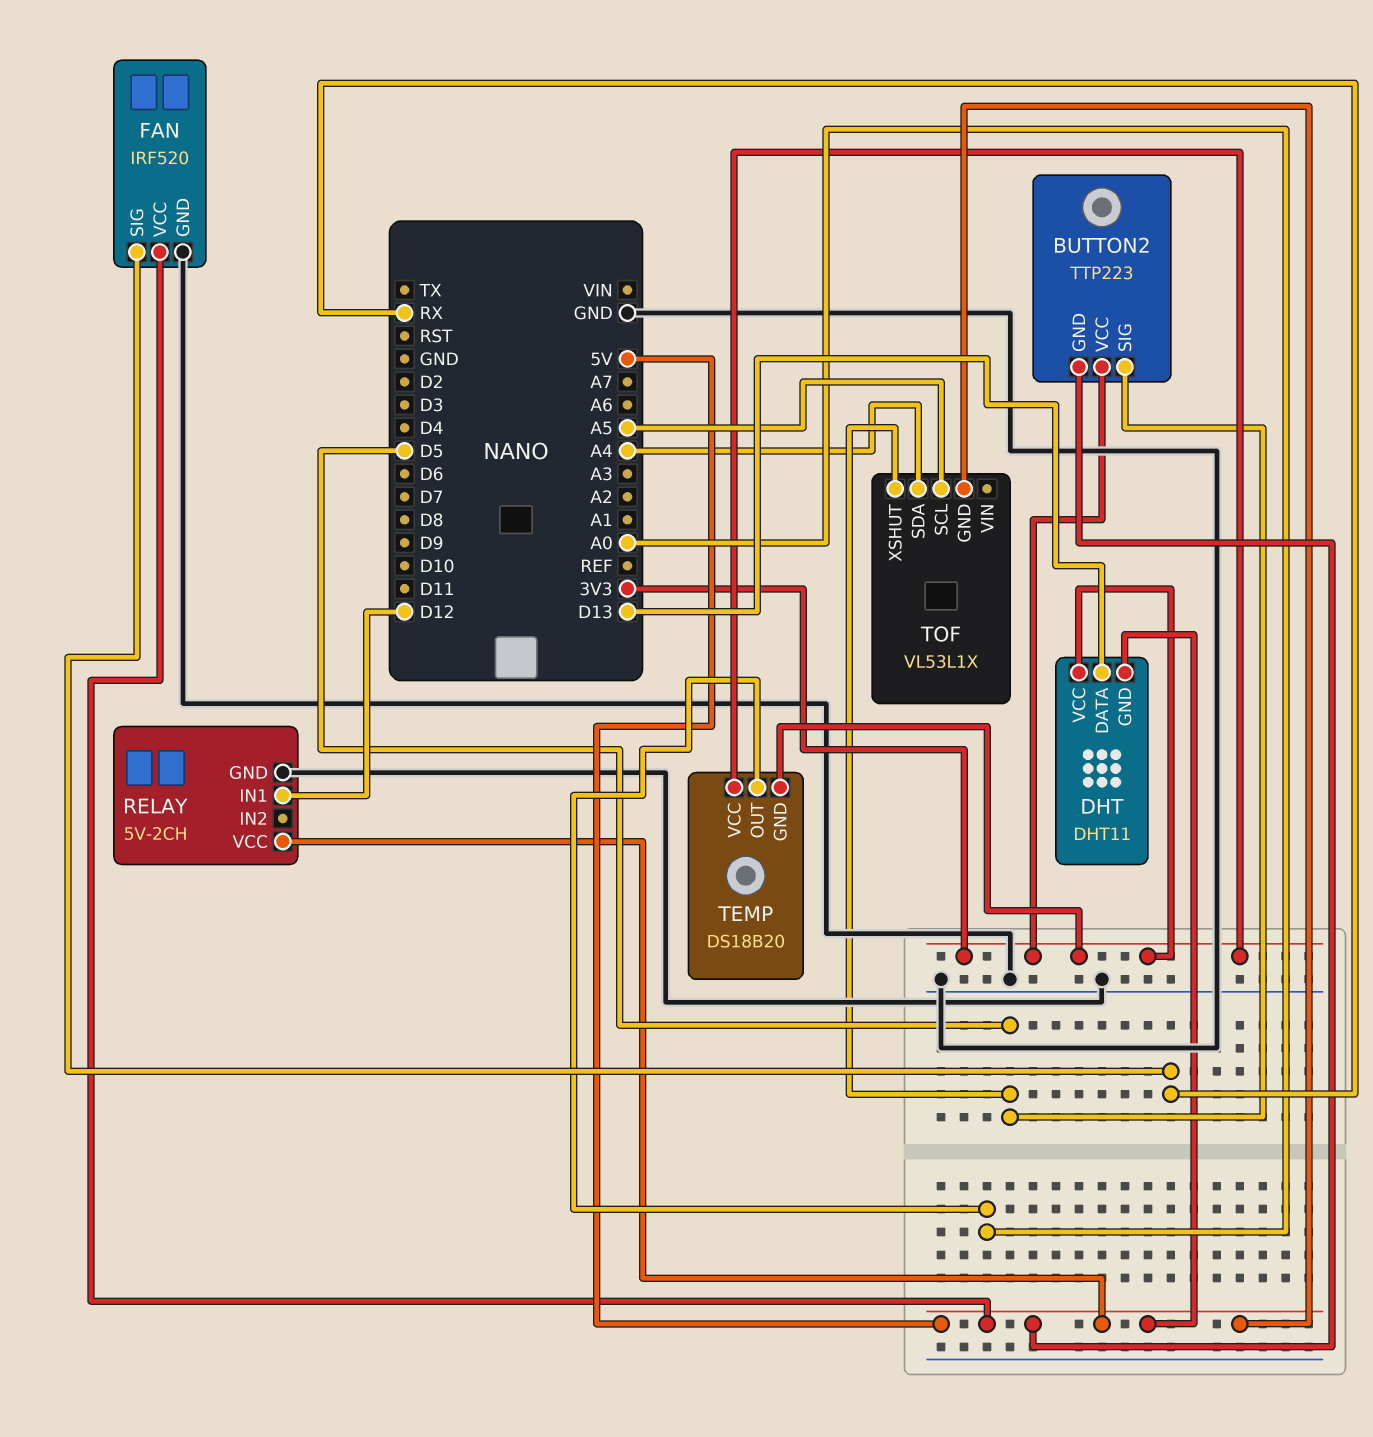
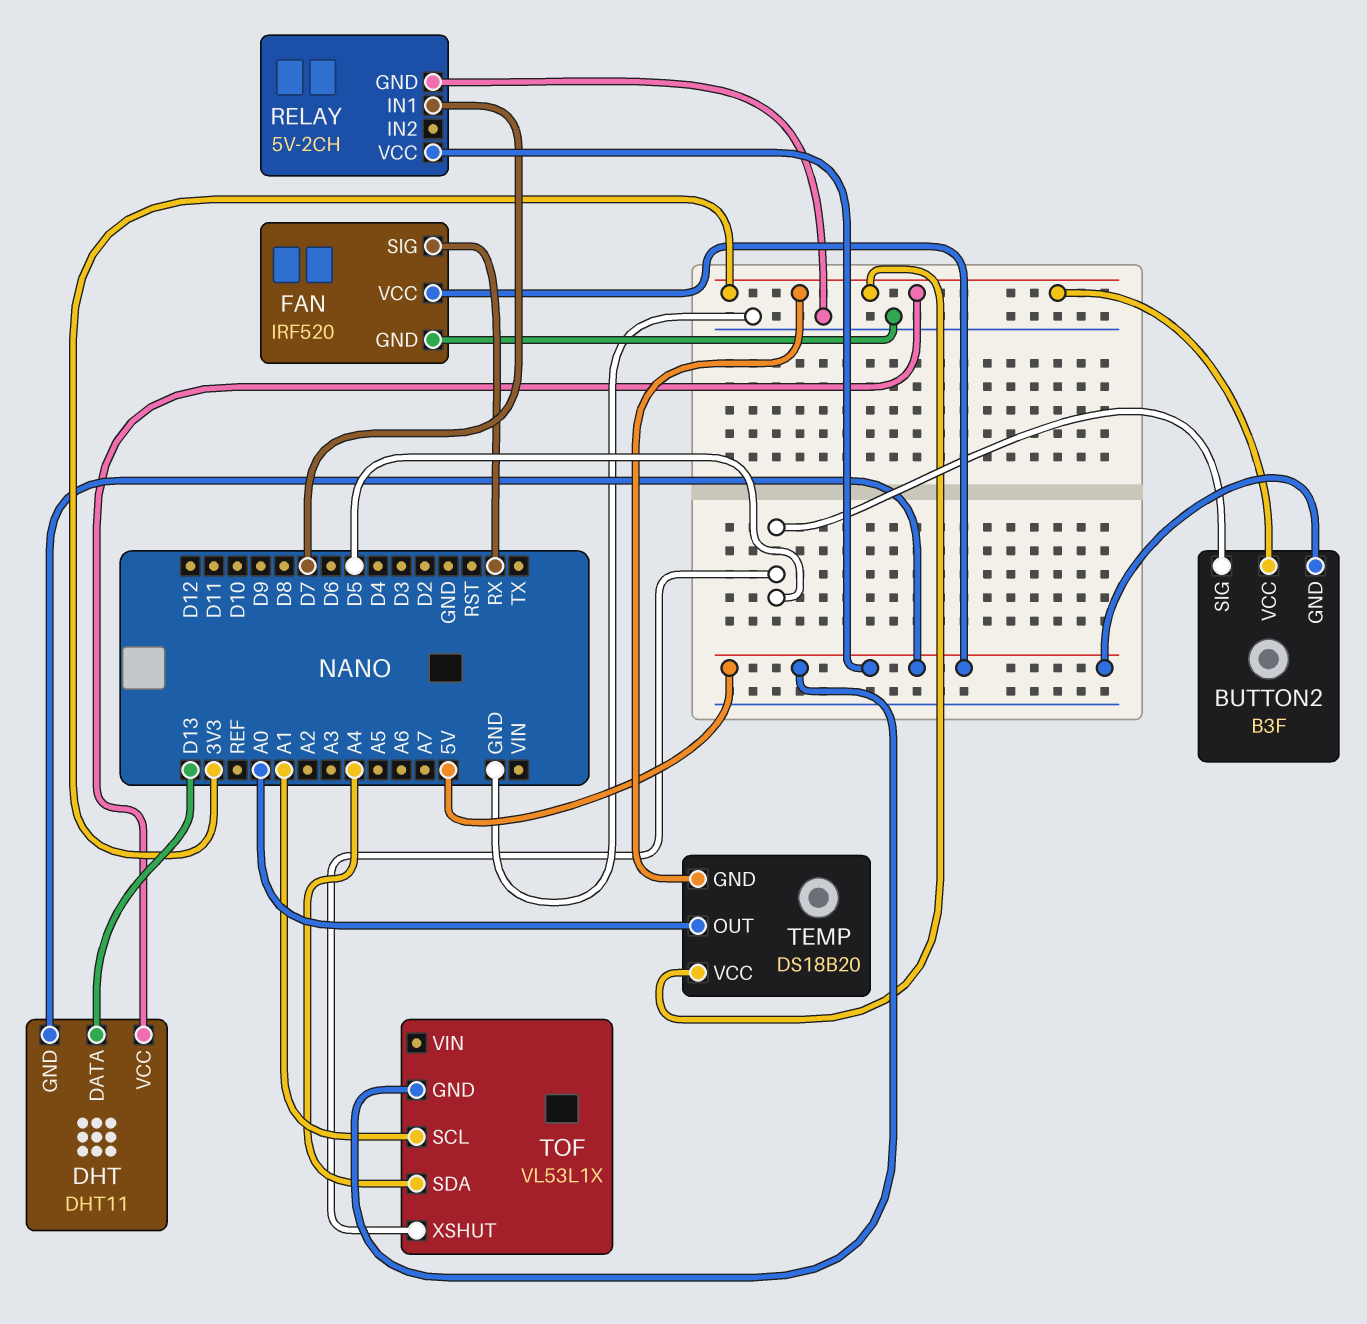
BUTTON2: TTP223 -> B3F
RELAY pin IN1: D12 -> D7
TOF pin SCL: A5 -> A1

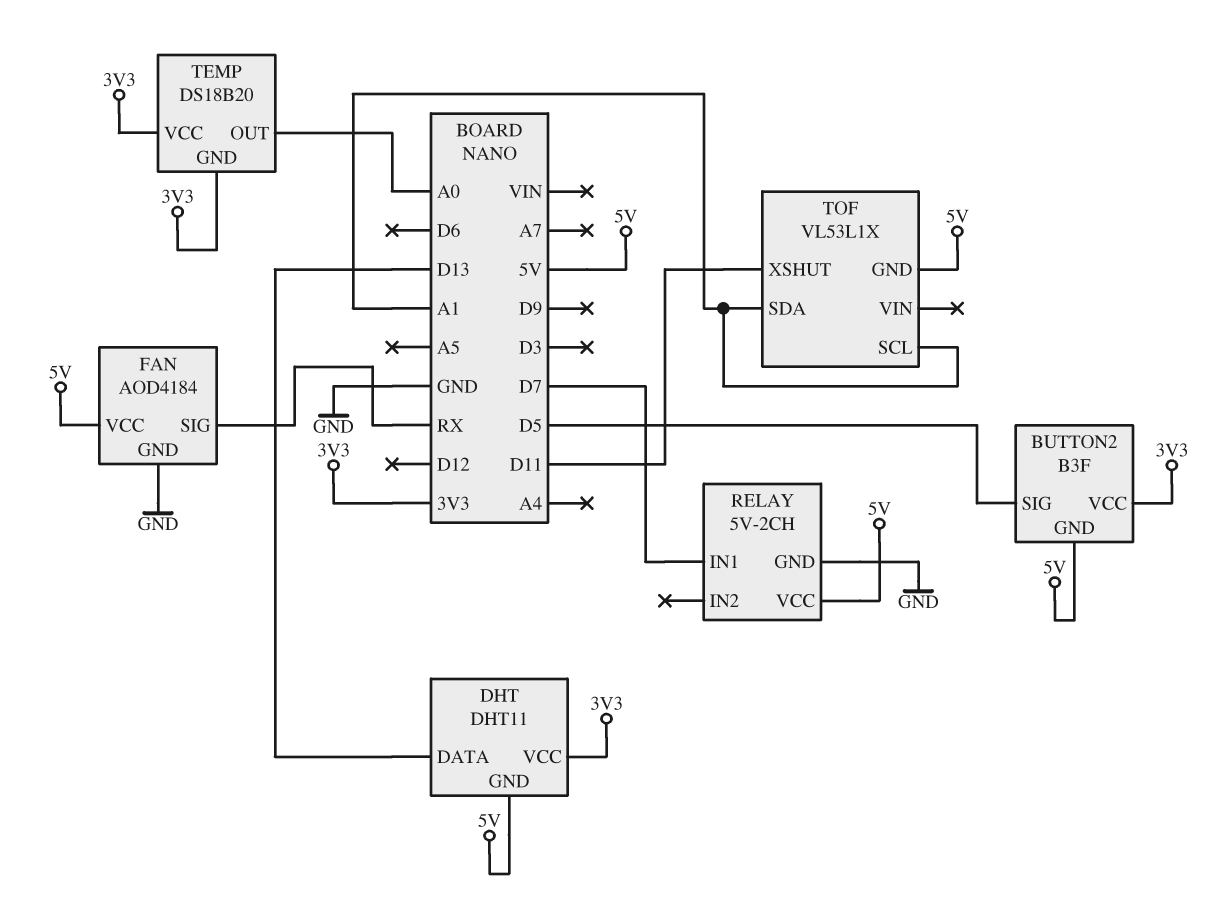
FAN: IRF520 -> AOD4184
TOF pin SDA: A4 -> A1
TOF pin XSHUT: D5 -> D11

